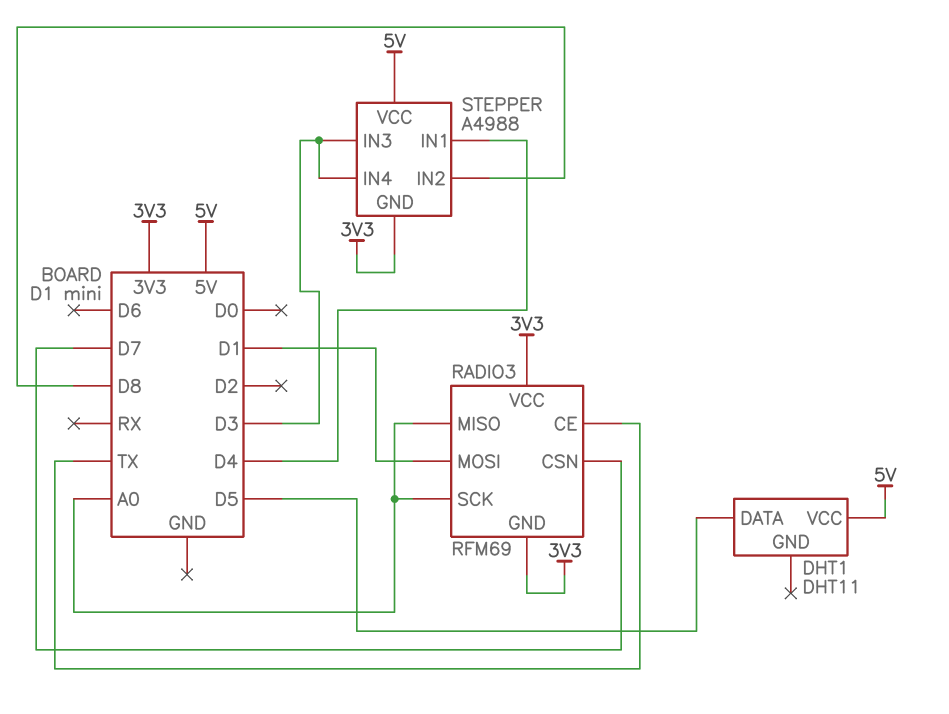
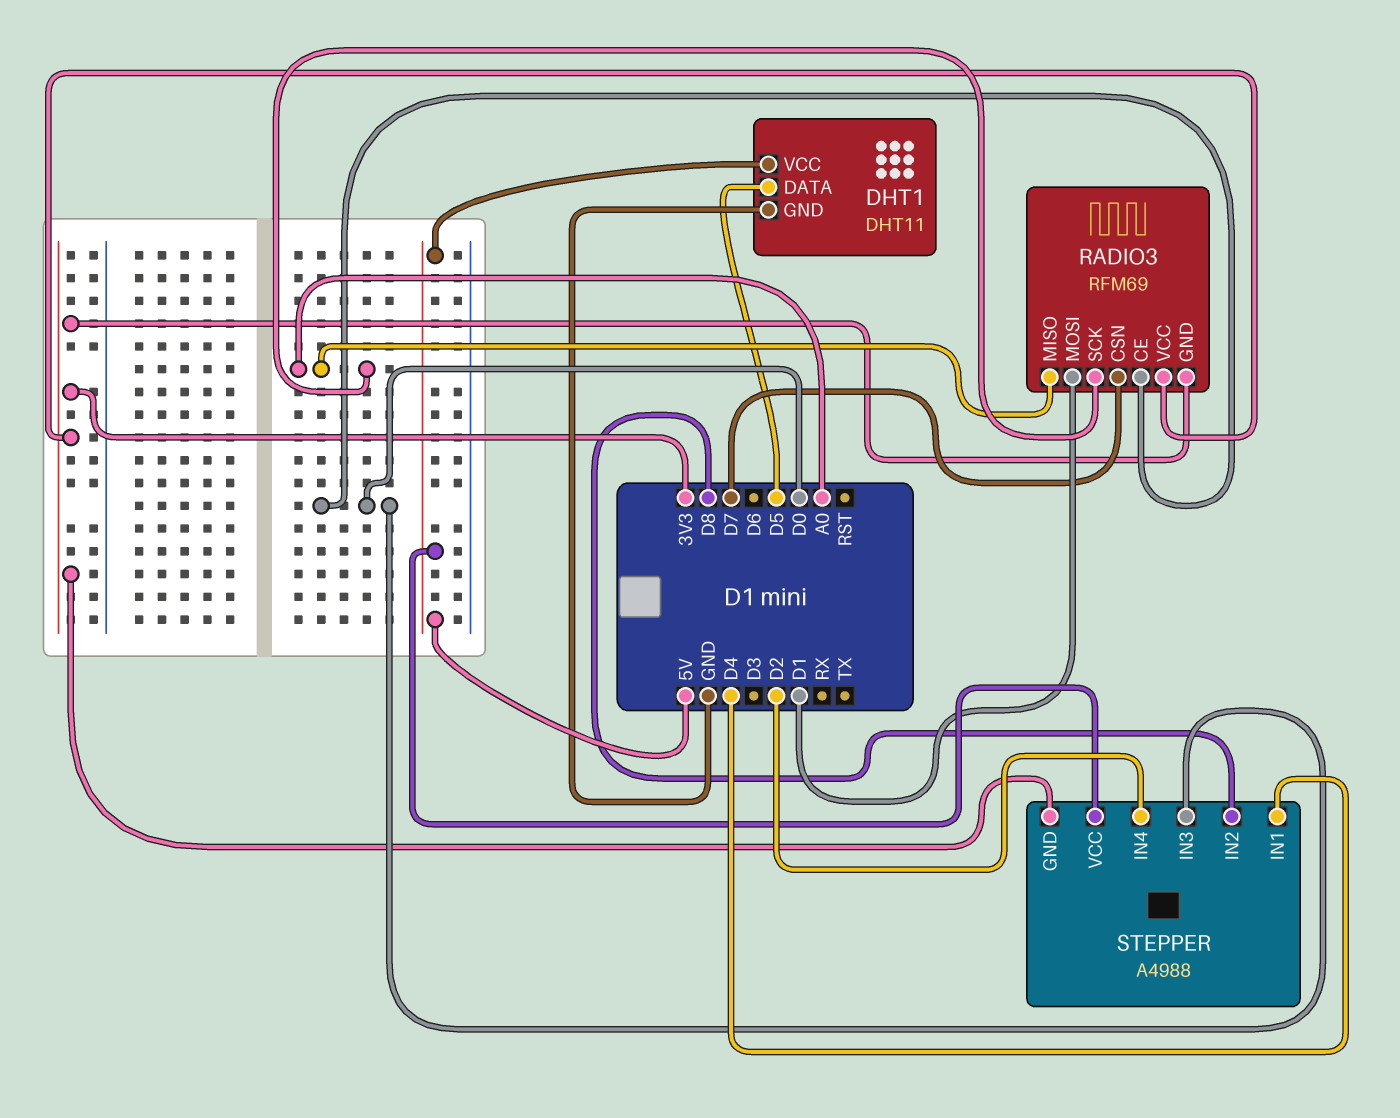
DHT1 pin GND: none -> GND
RADIO3 pin CE: TX -> D0
STEPPER pin IN3: D3 -> D0
STEPPER pin IN4: D3 -> D2

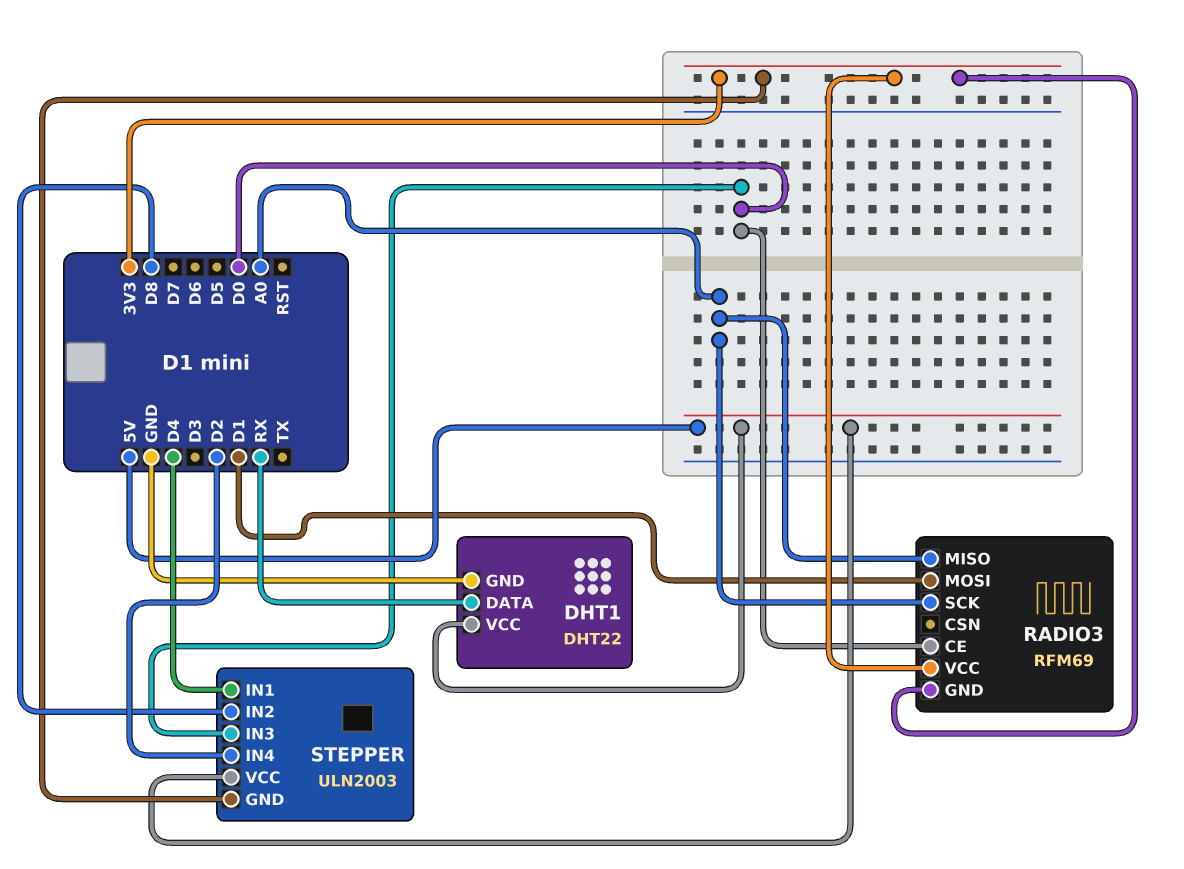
DHT1: DHT11 -> DHT22
DHT1 pin DATA: D5 -> RX
RADIO3 pin CSN: D7 -> none
STEPPER: A4988 -> ULN2003

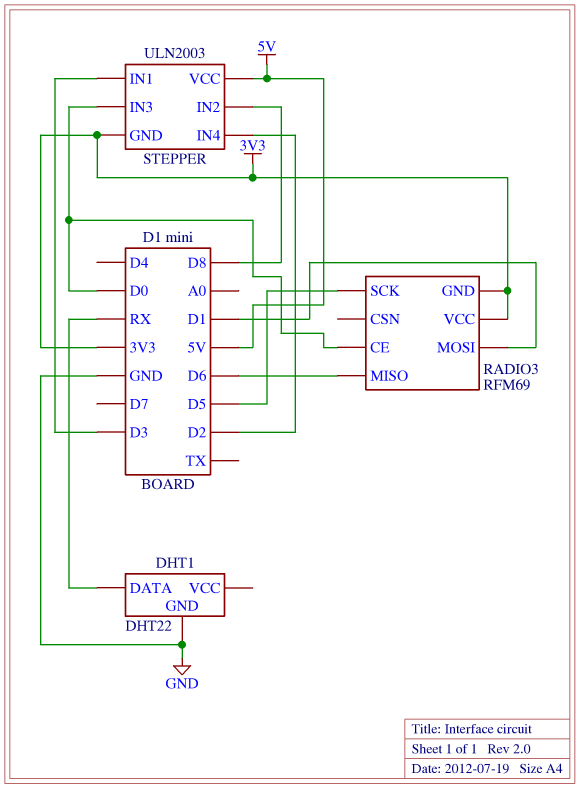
DHT1 pin VCC: 5V -> none
RADIO3 pin MISO: A0 -> D6
RADIO3 pin SCK: A0 -> D5
STEPPER pin IN1: D4 -> D3

